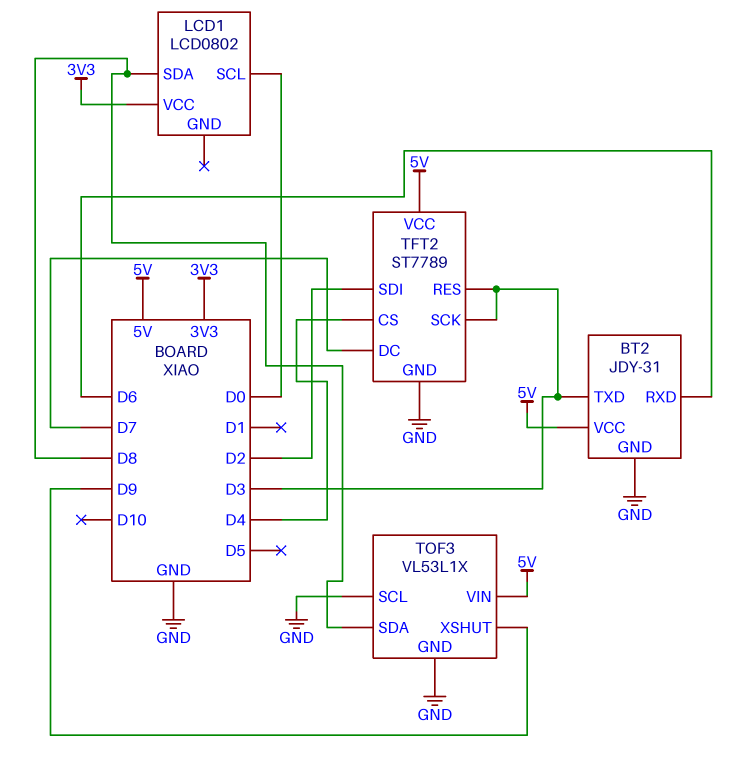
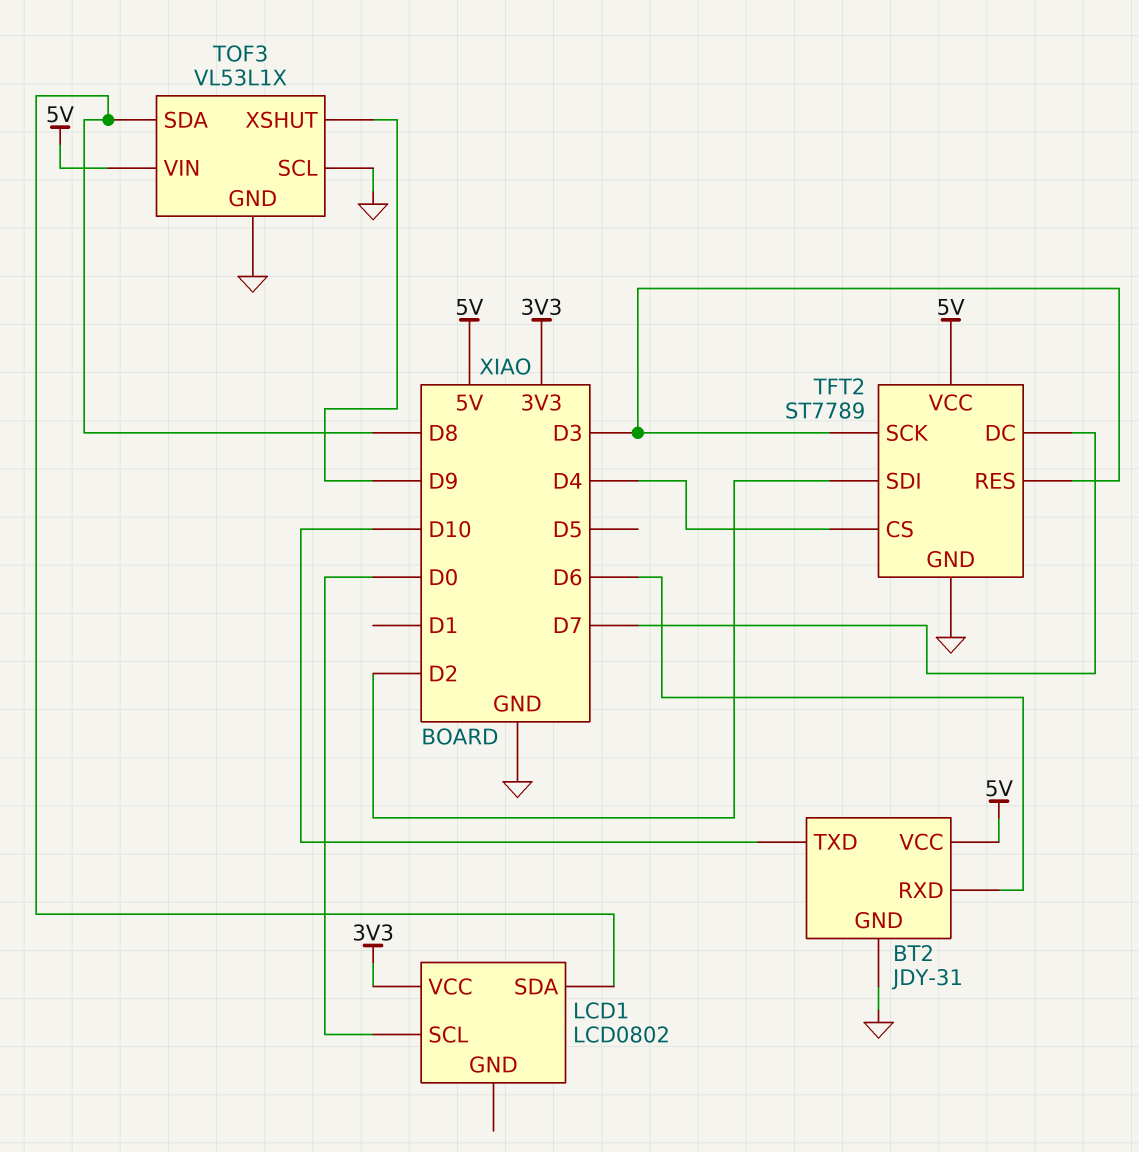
BT2 pin TXD: D3 -> D10

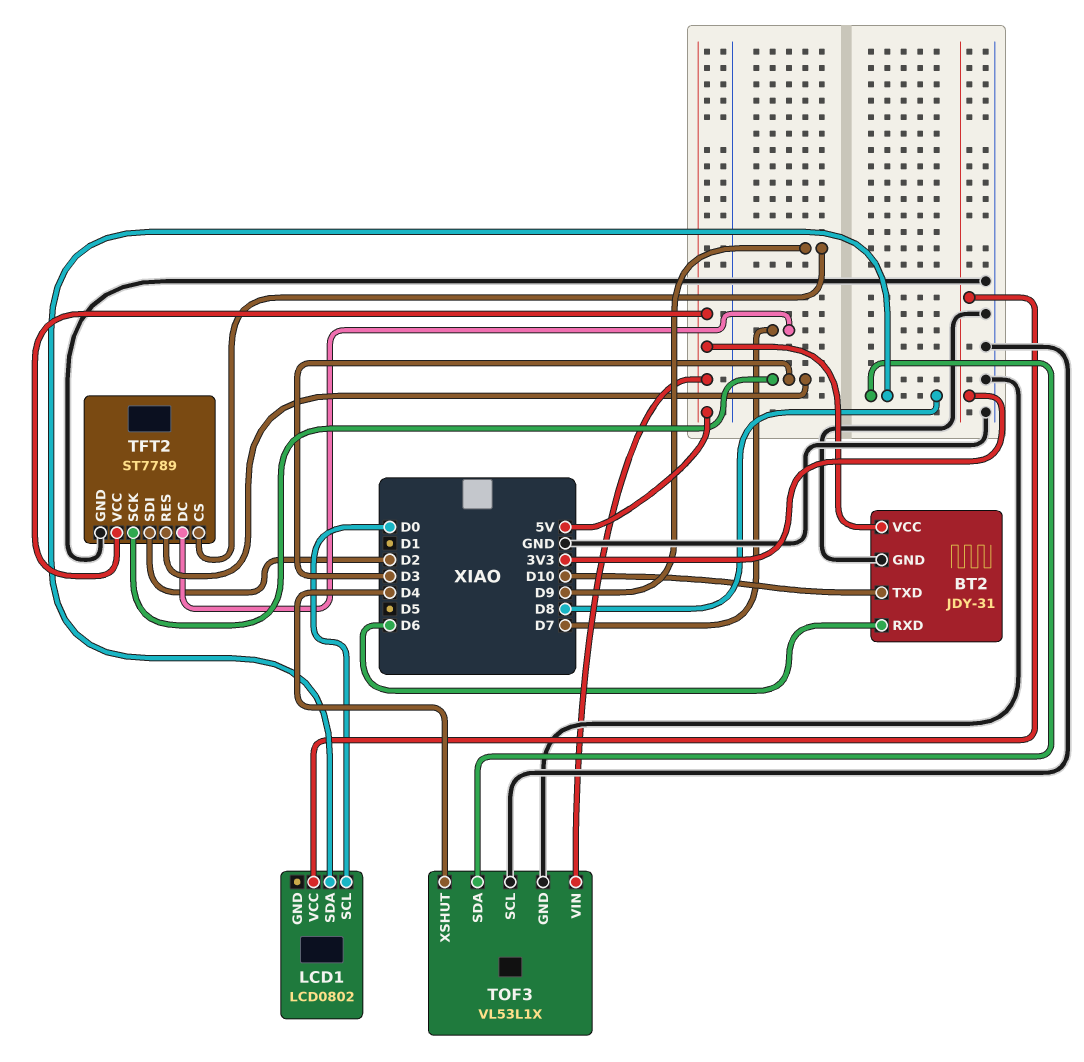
TFT2 pin CS: D4 -> D9
TOF3 pin XSHUT: D9 -> D4

